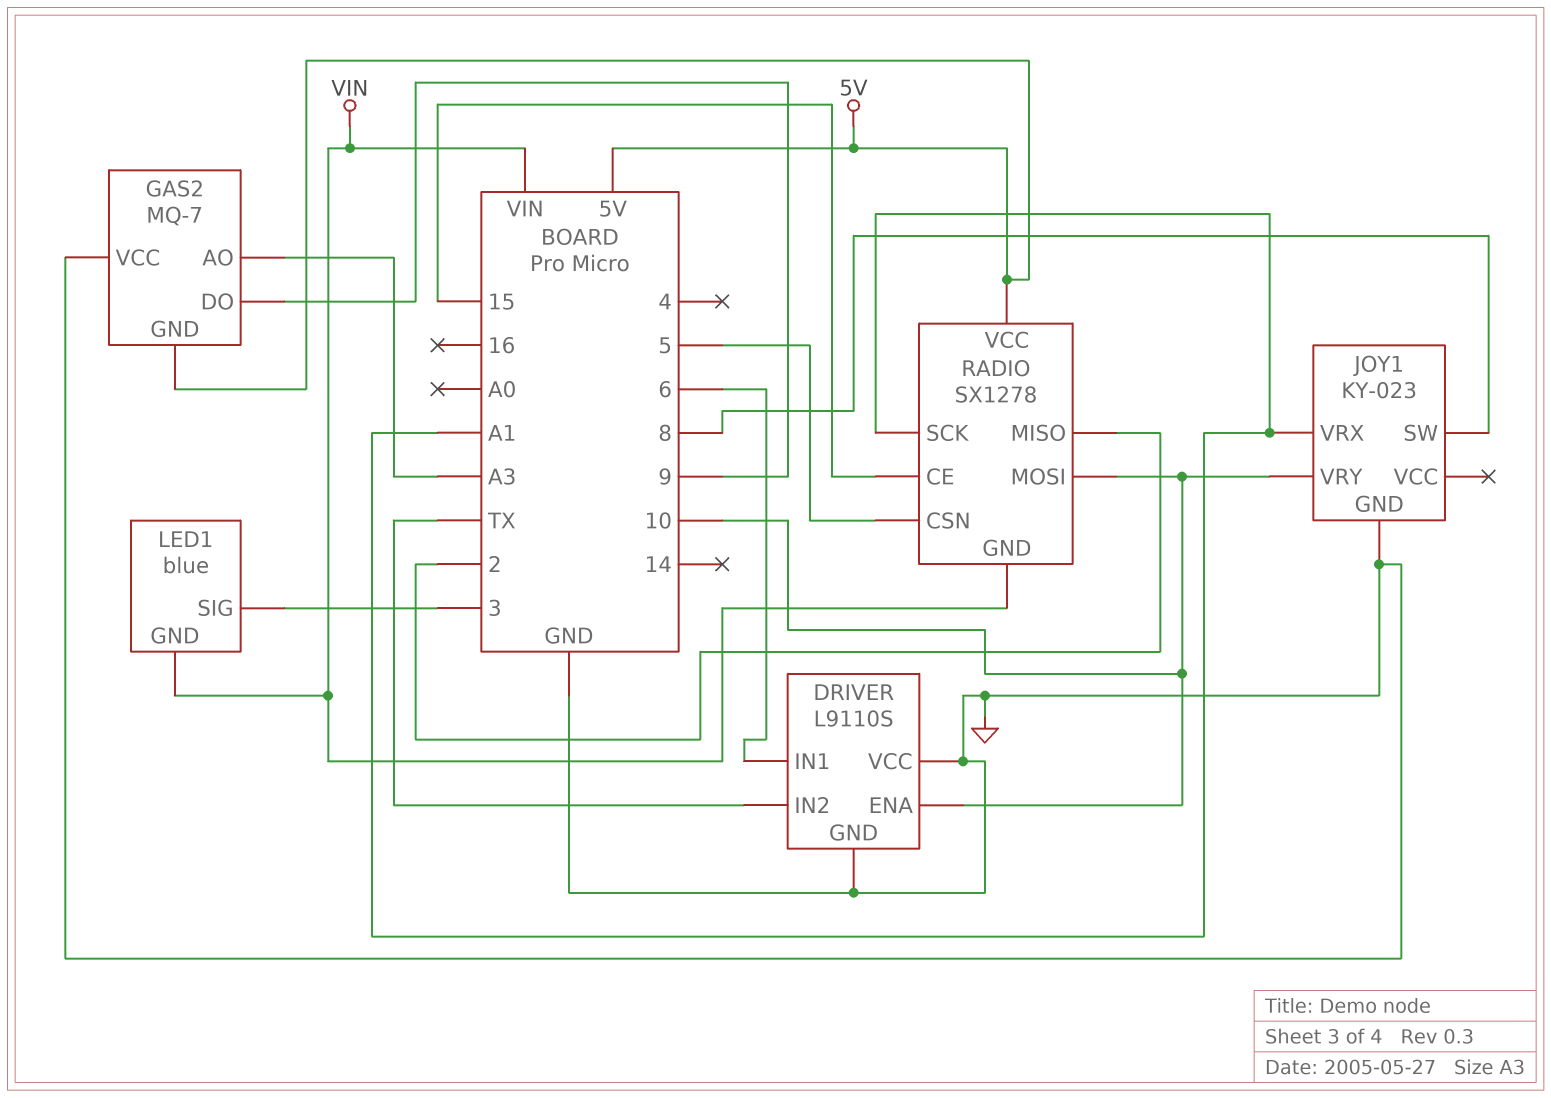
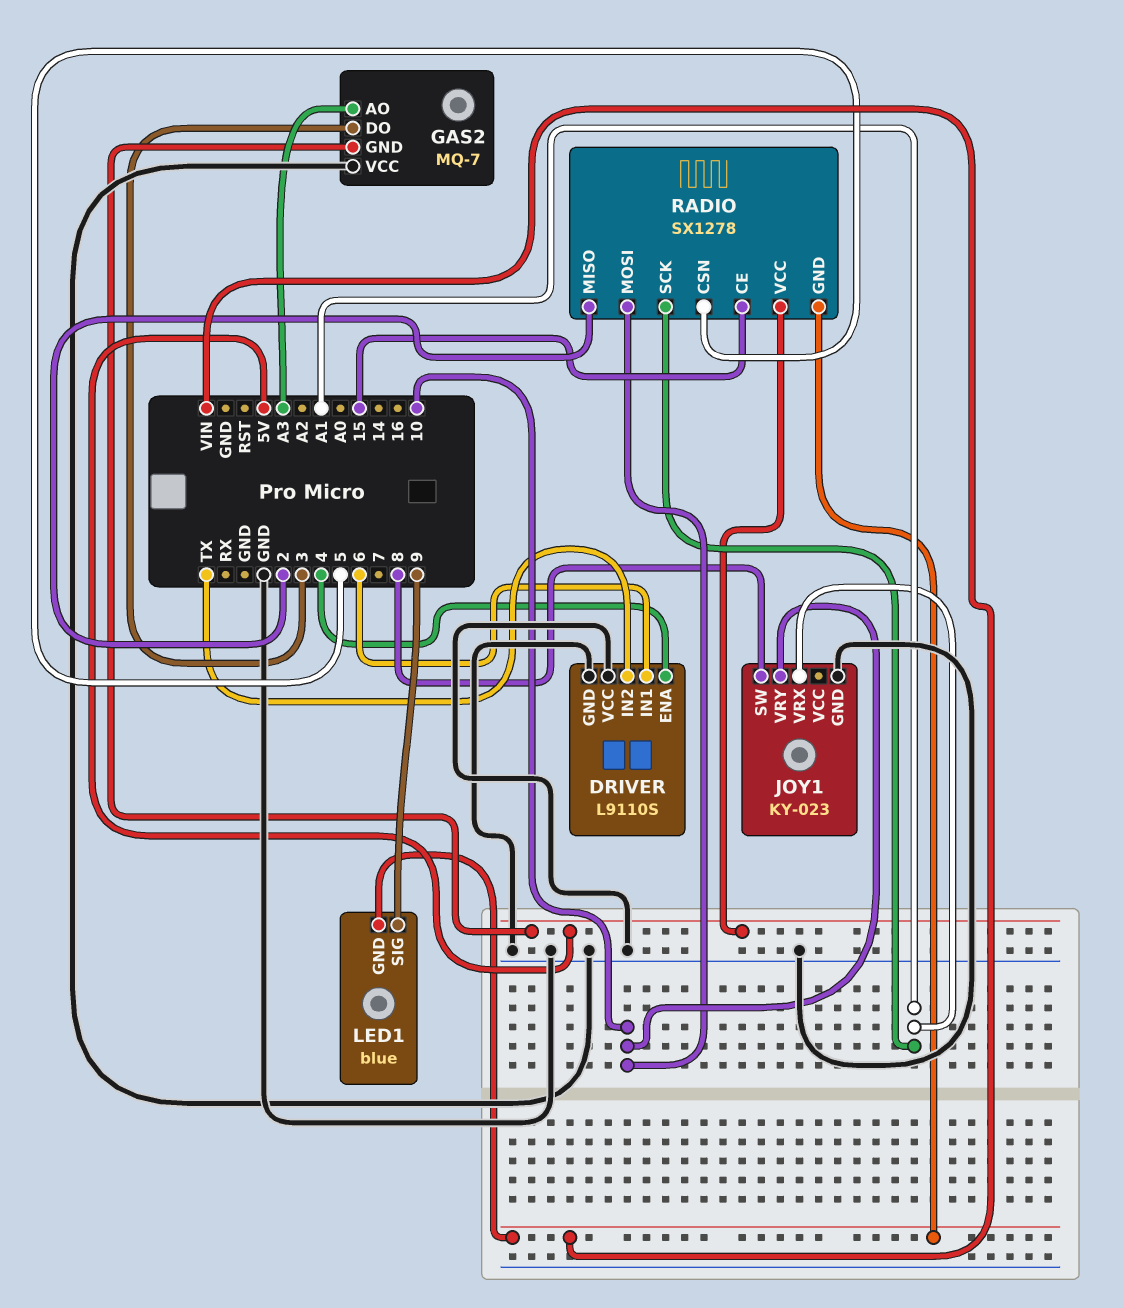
DRIVER pin ENA: 10 -> 4
GAS2 pin DO: 9 -> 3
LED1 pin SIG: 3 -> 9

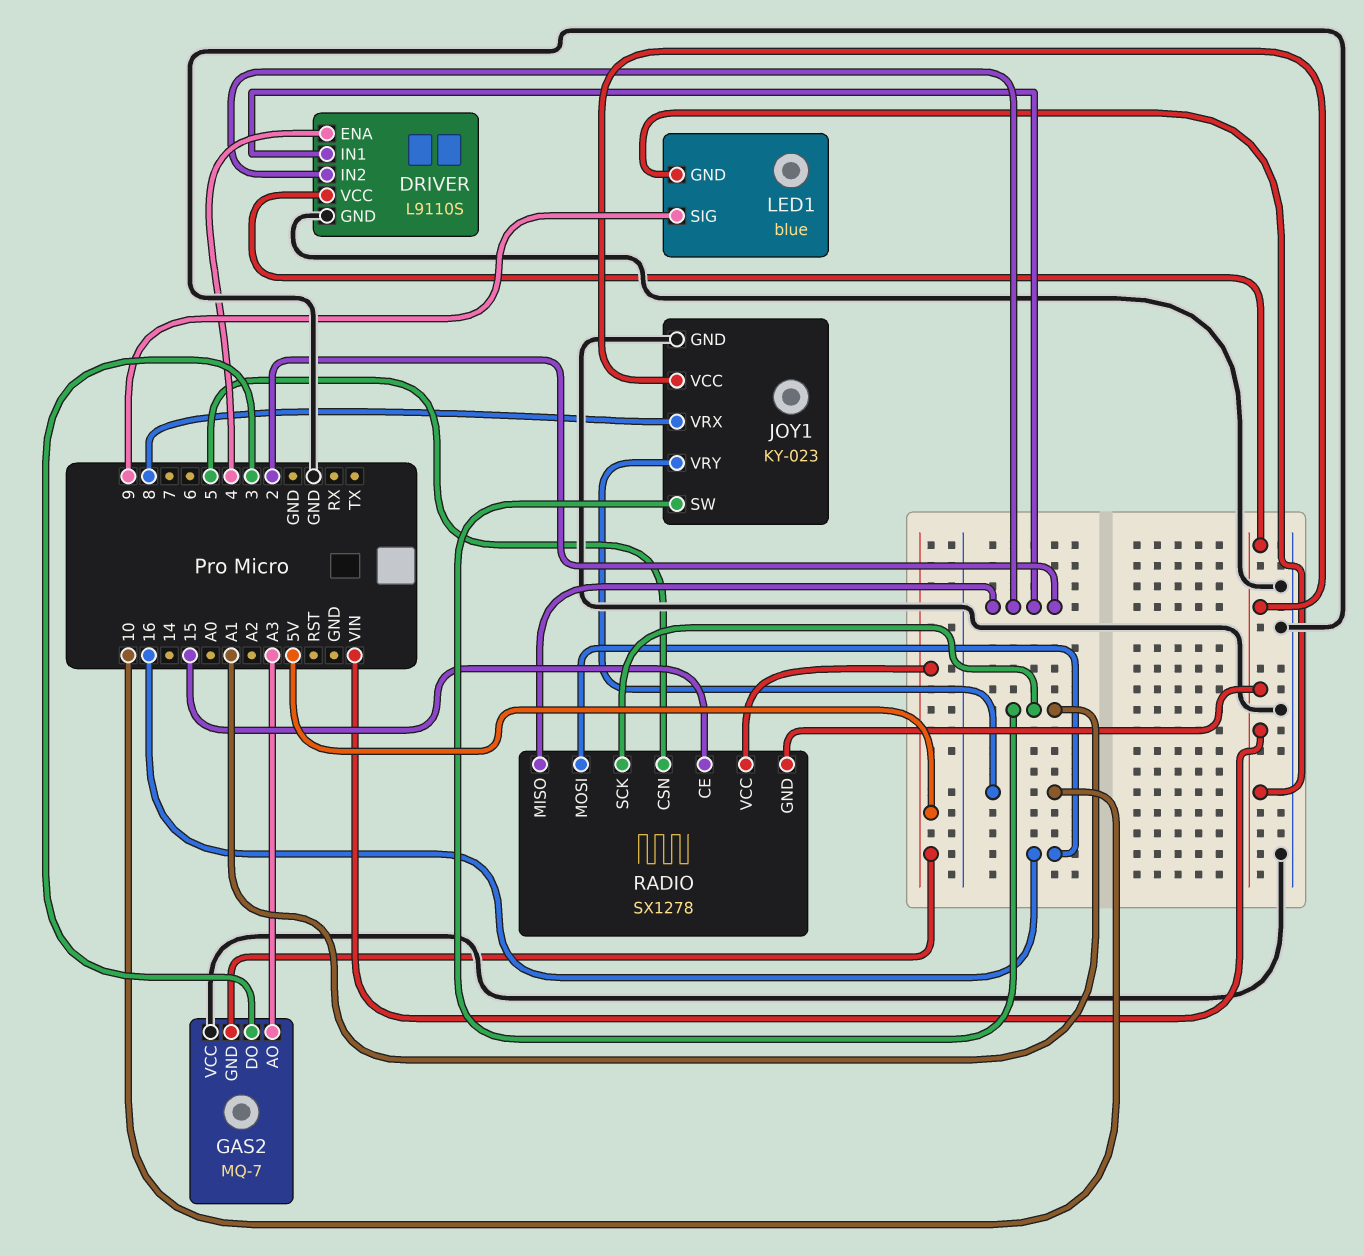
DRIVER pin IN1: 6 -> 2
DRIVER pin IN2: TX -> 2
DRIVER pin VCC: GND -> VIN
JOY1 pin SW: 8 -> A1
JOY1 pin VCC: none -> VIN
JOY1 pin VRX: A1 -> 8
RADIO pin MOSI: 10 -> 16

